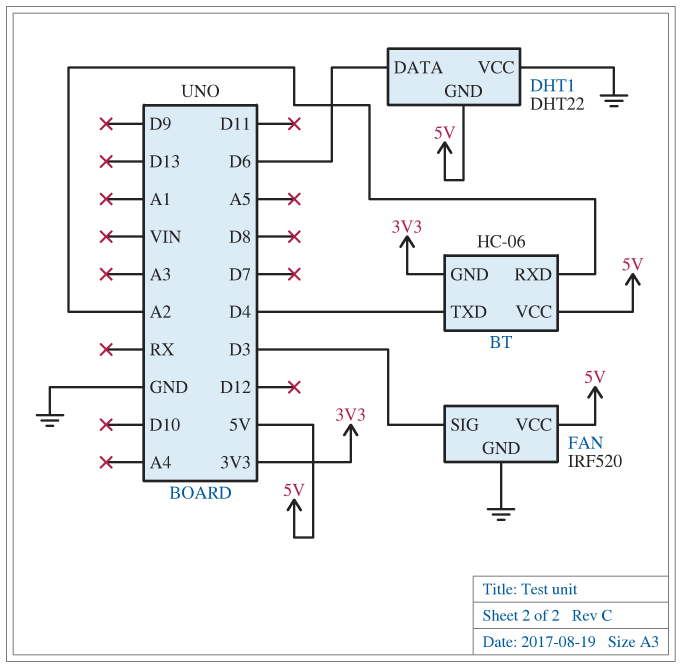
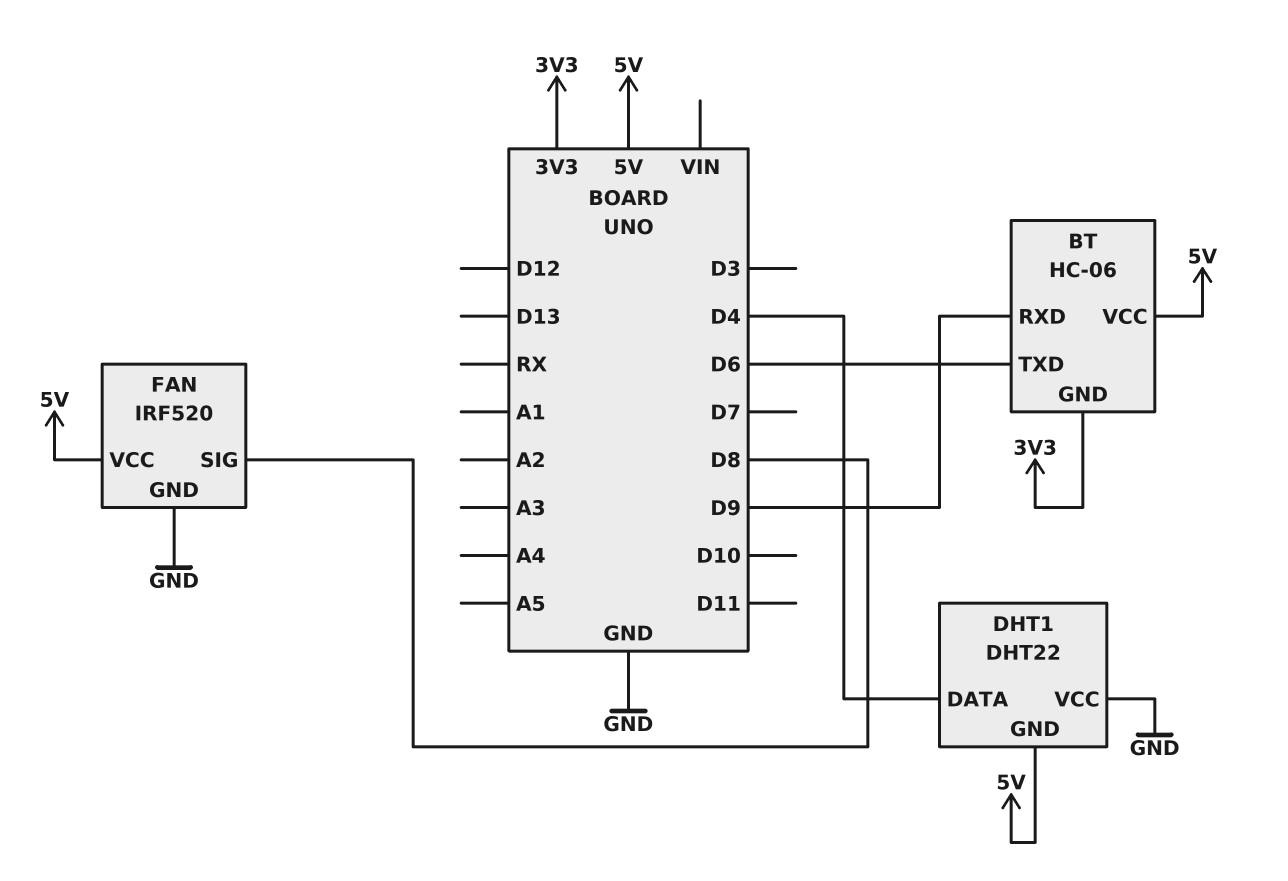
BT pin RXD: A2 -> D9
BT pin TXD: D4 -> D6
DHT1 pin DATA: D6 -> D4
FAN pin SIG: D3 -> D8

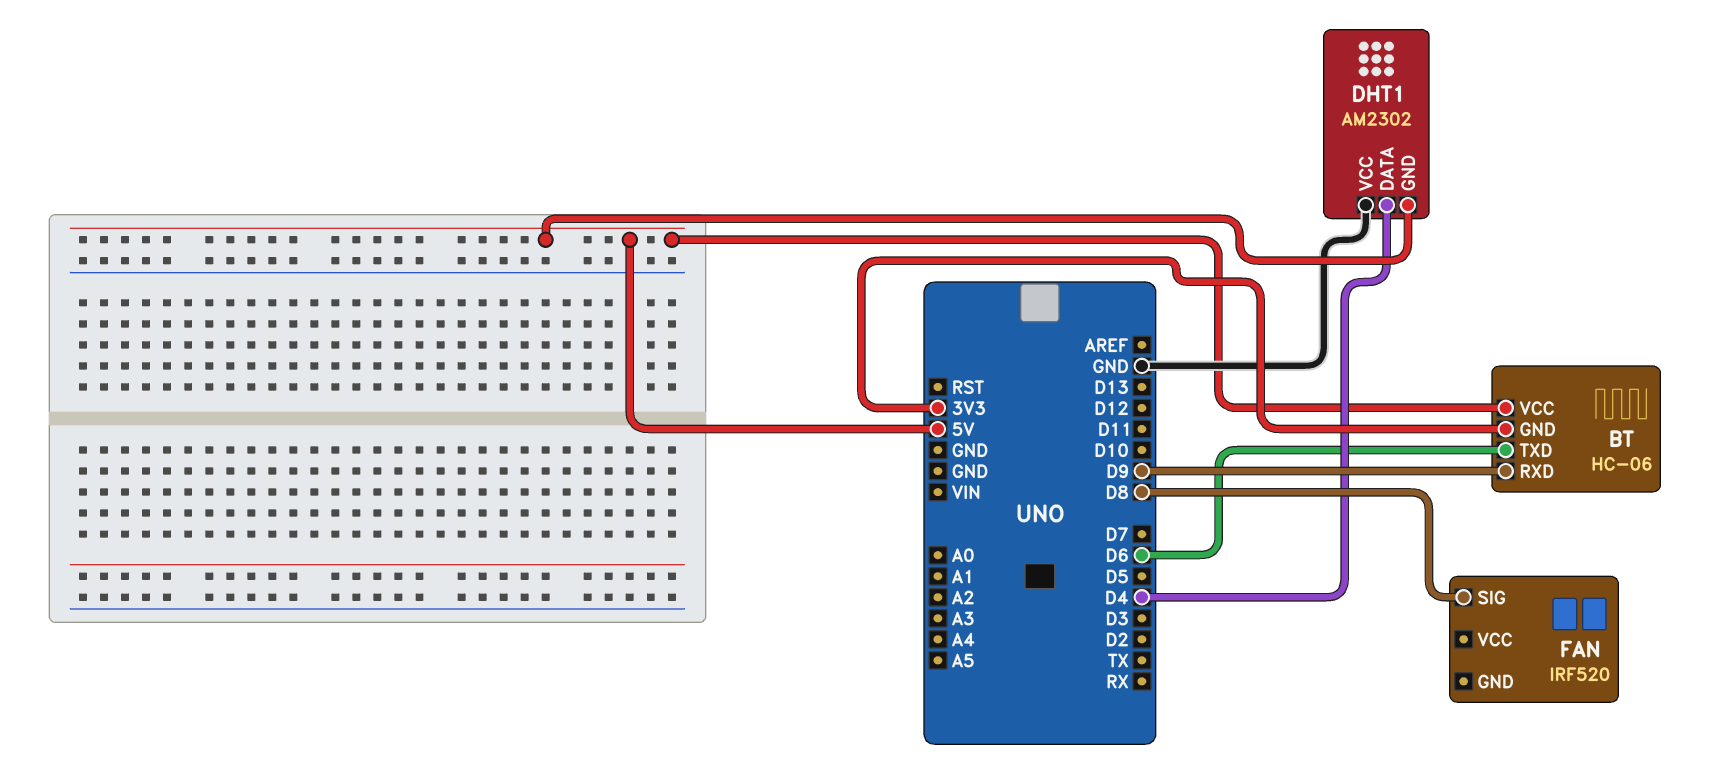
DHT1: DHT22 -> AM2302
FAN pin GND: GND -> none
FAN pin VCC: 5V -> none

